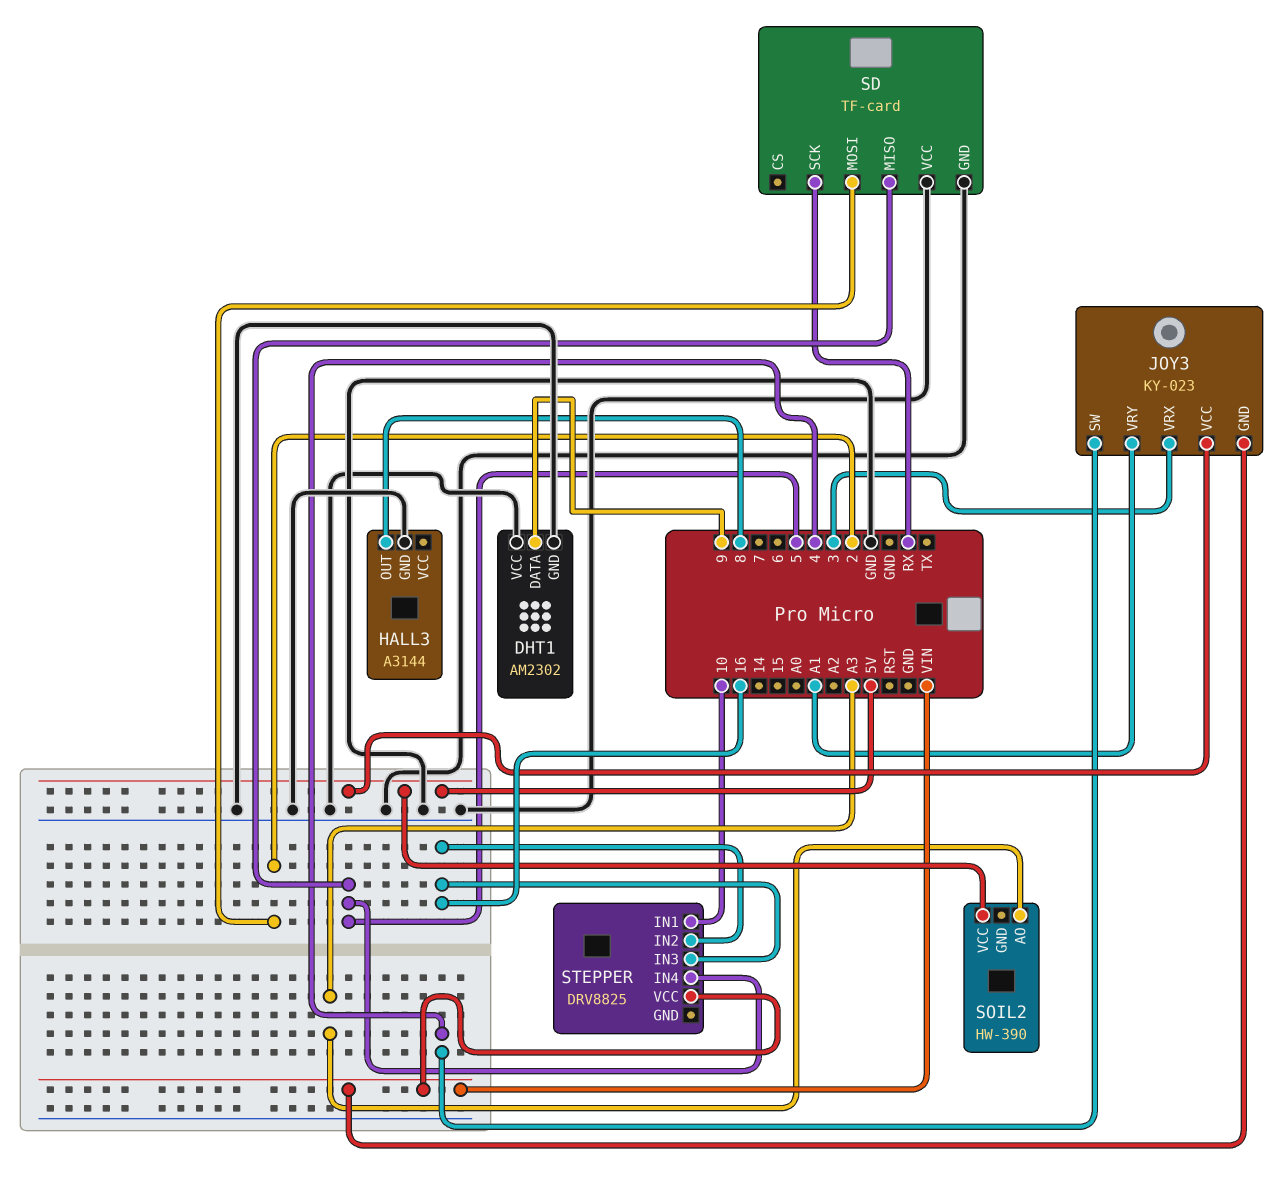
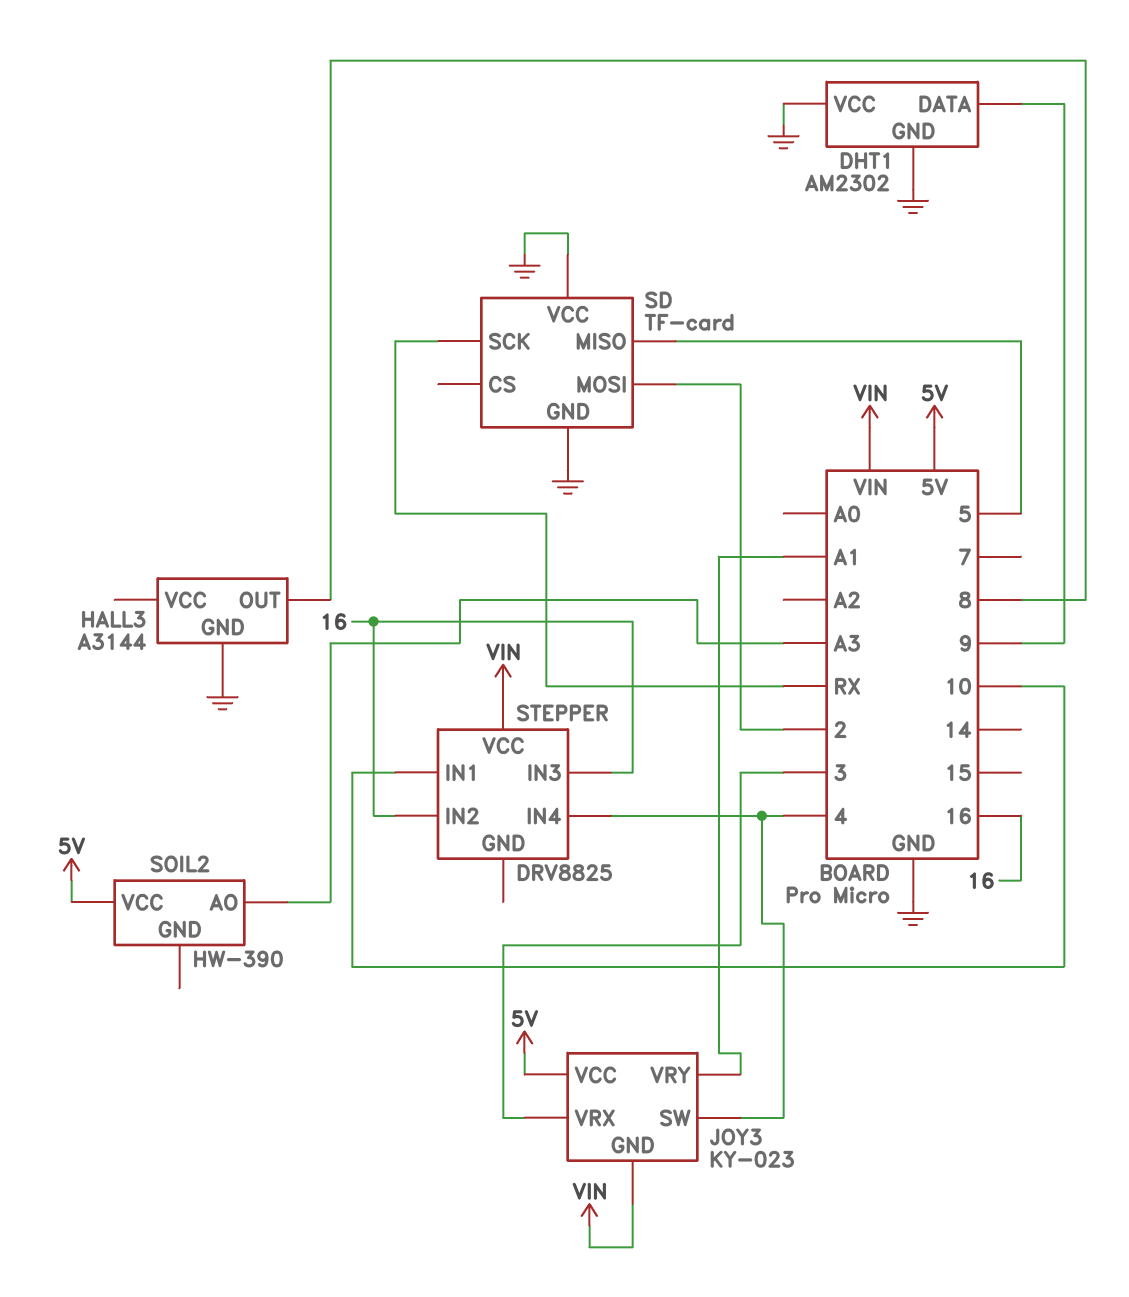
STEPPER pin IN4: 5 -> 4

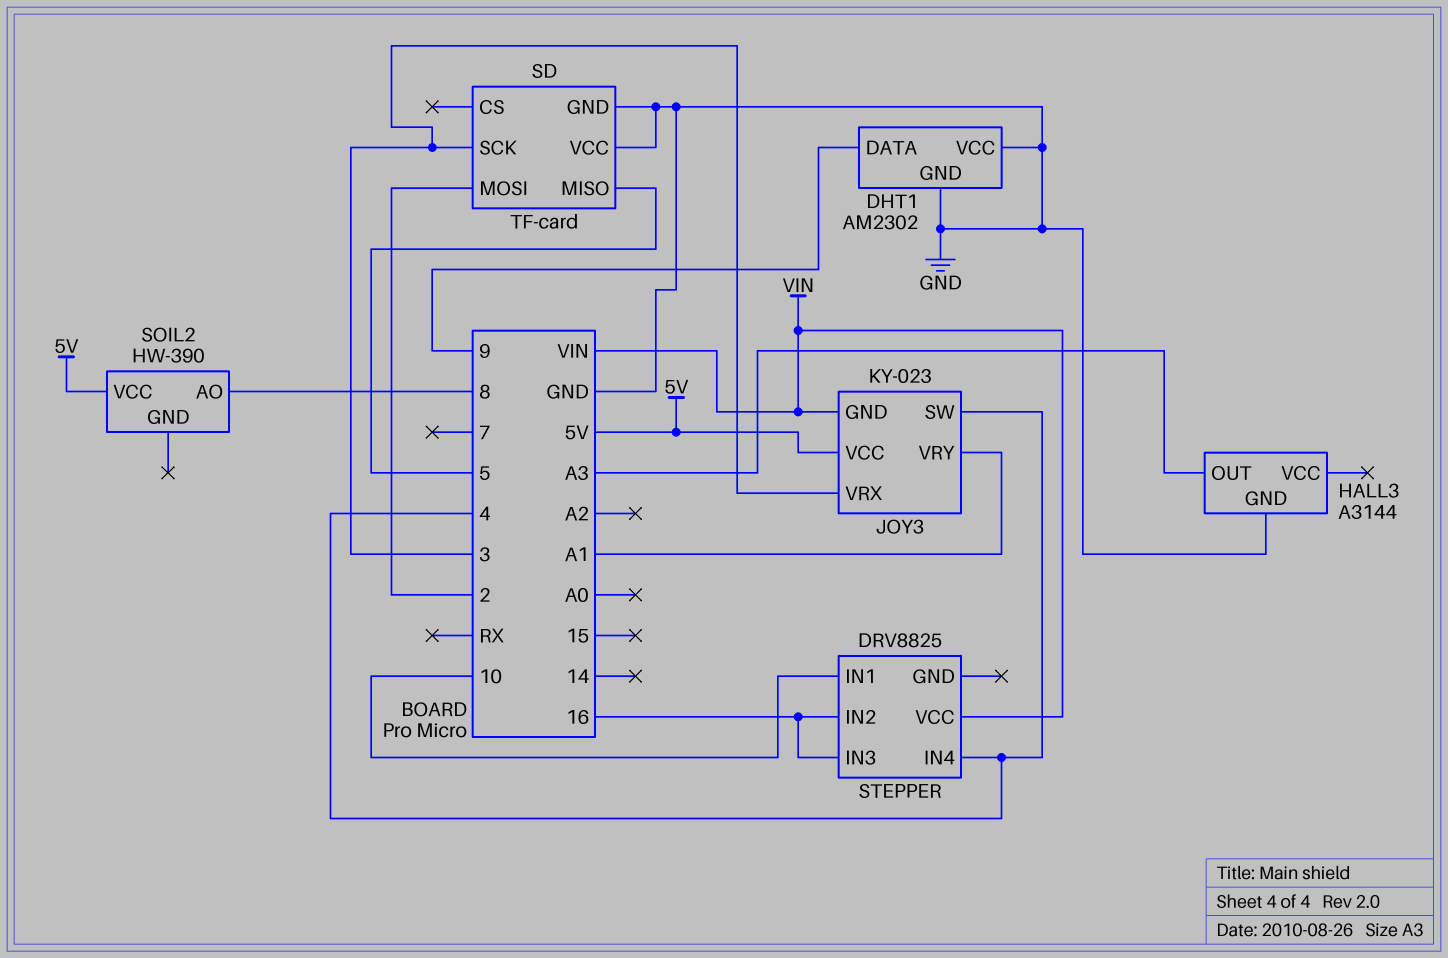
HALL3 pin OUT: 8 -> A3
SD pin SCK: RX -> 3
SOIL2 pin AO: A3 -> 8

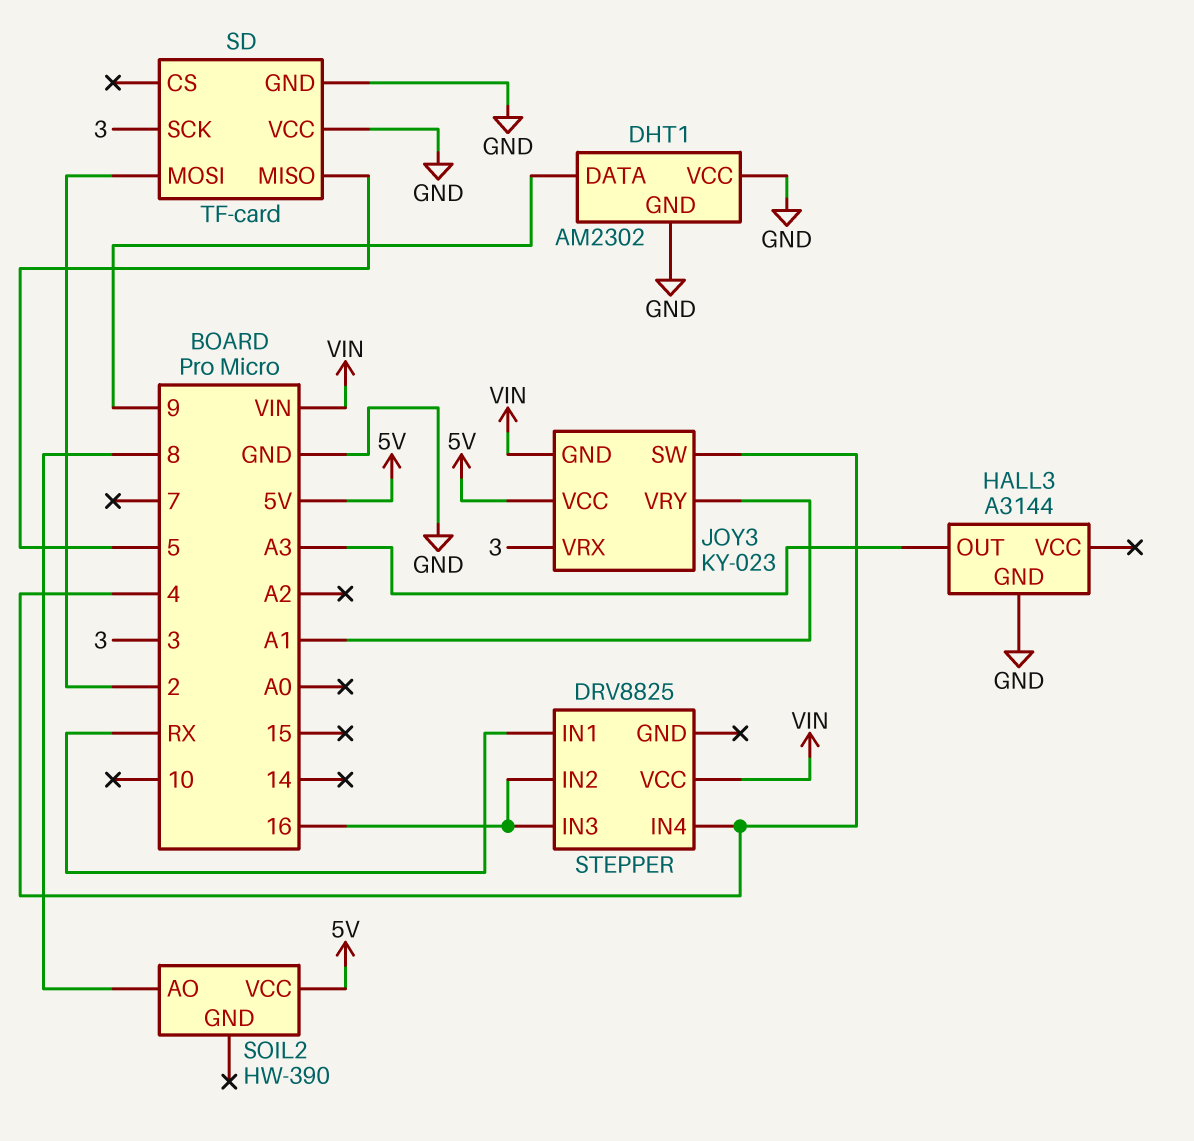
STEPPER pin IN1: 10 -> RX

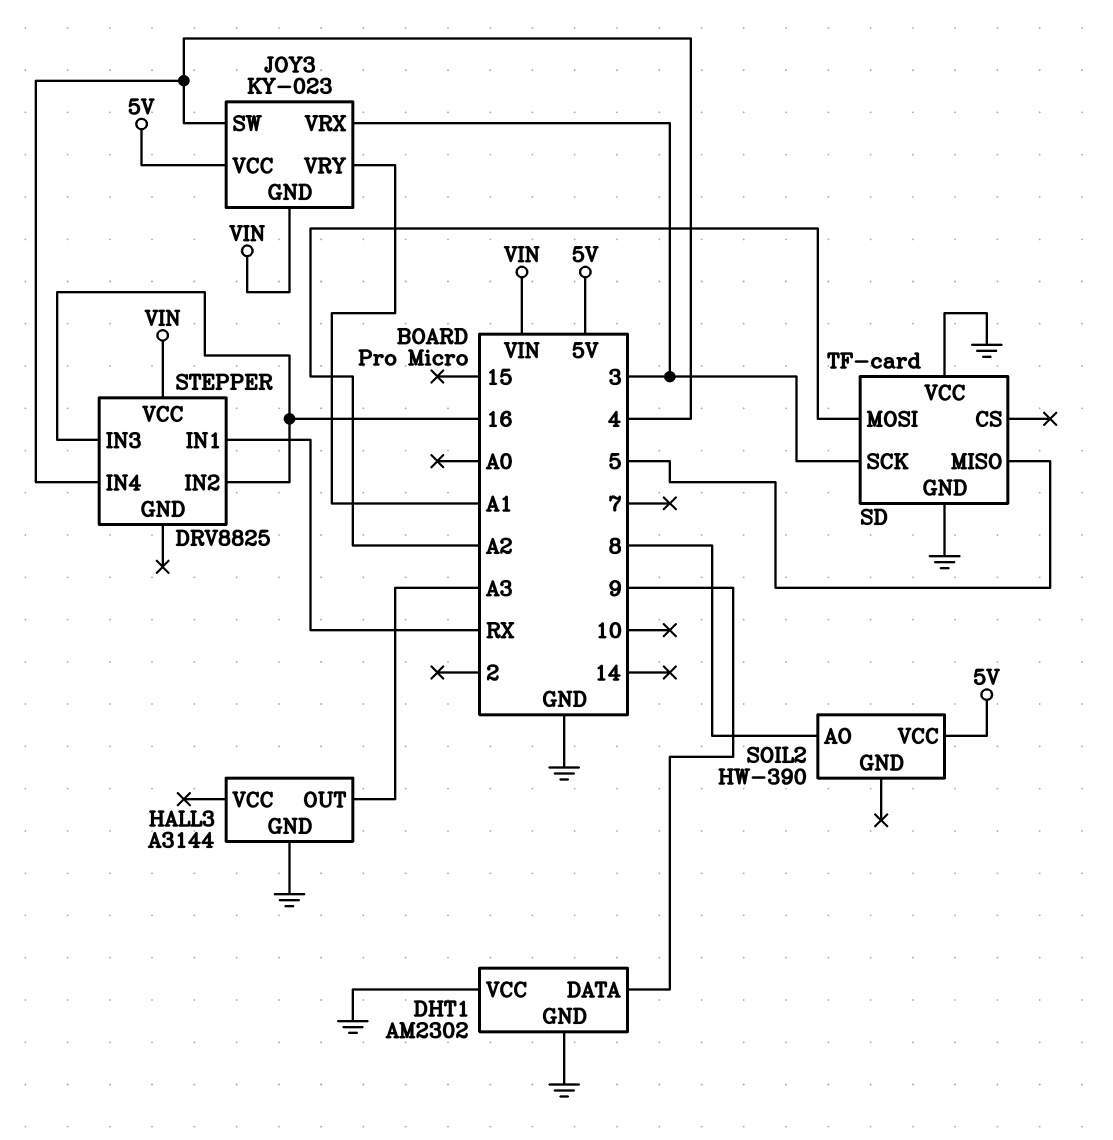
SD pin MOSI: 2 -> A2

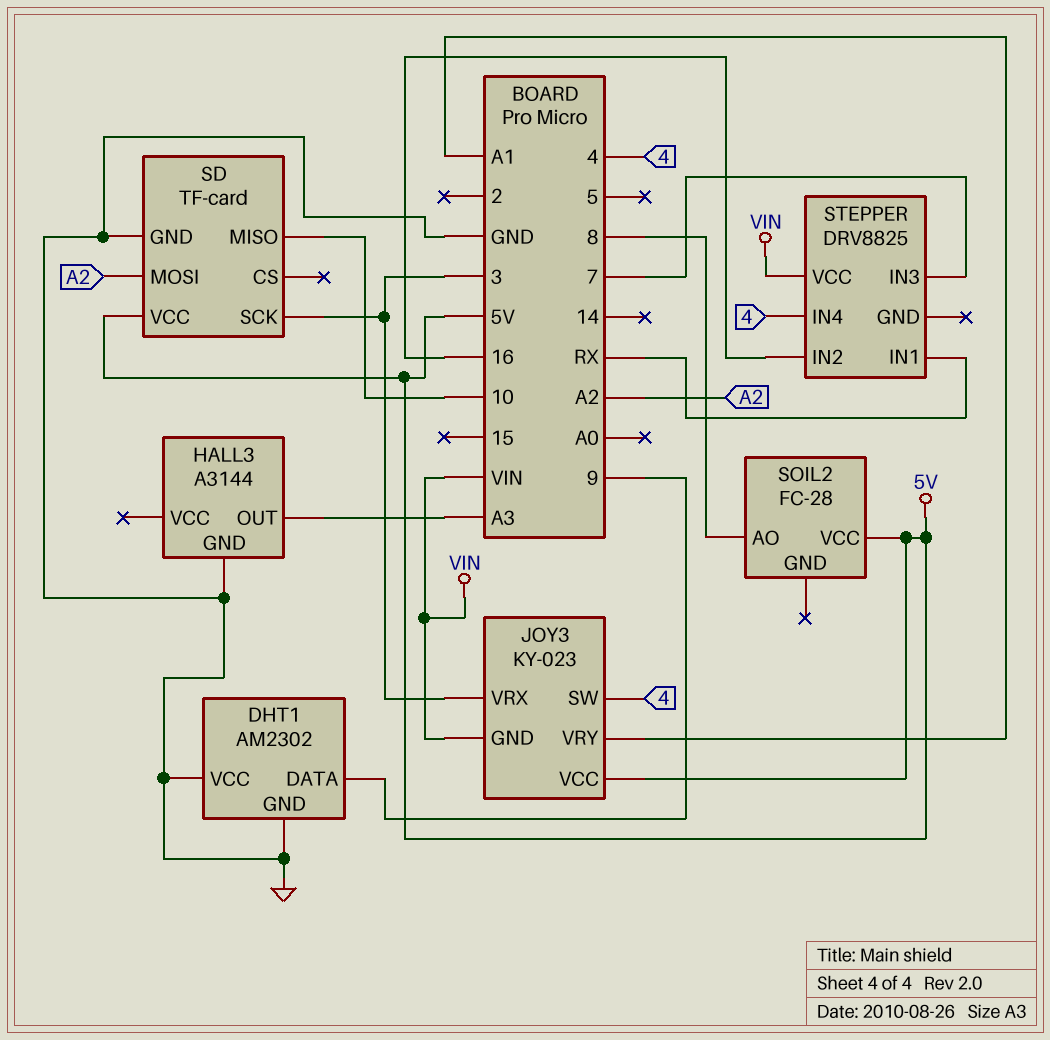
SD pin MISO: 5 -> 10
SD pin VCC: GND -> 5V
SOIL2: HW-390 -> FC-28
STEPPER pin IN3: 16 -> 7

